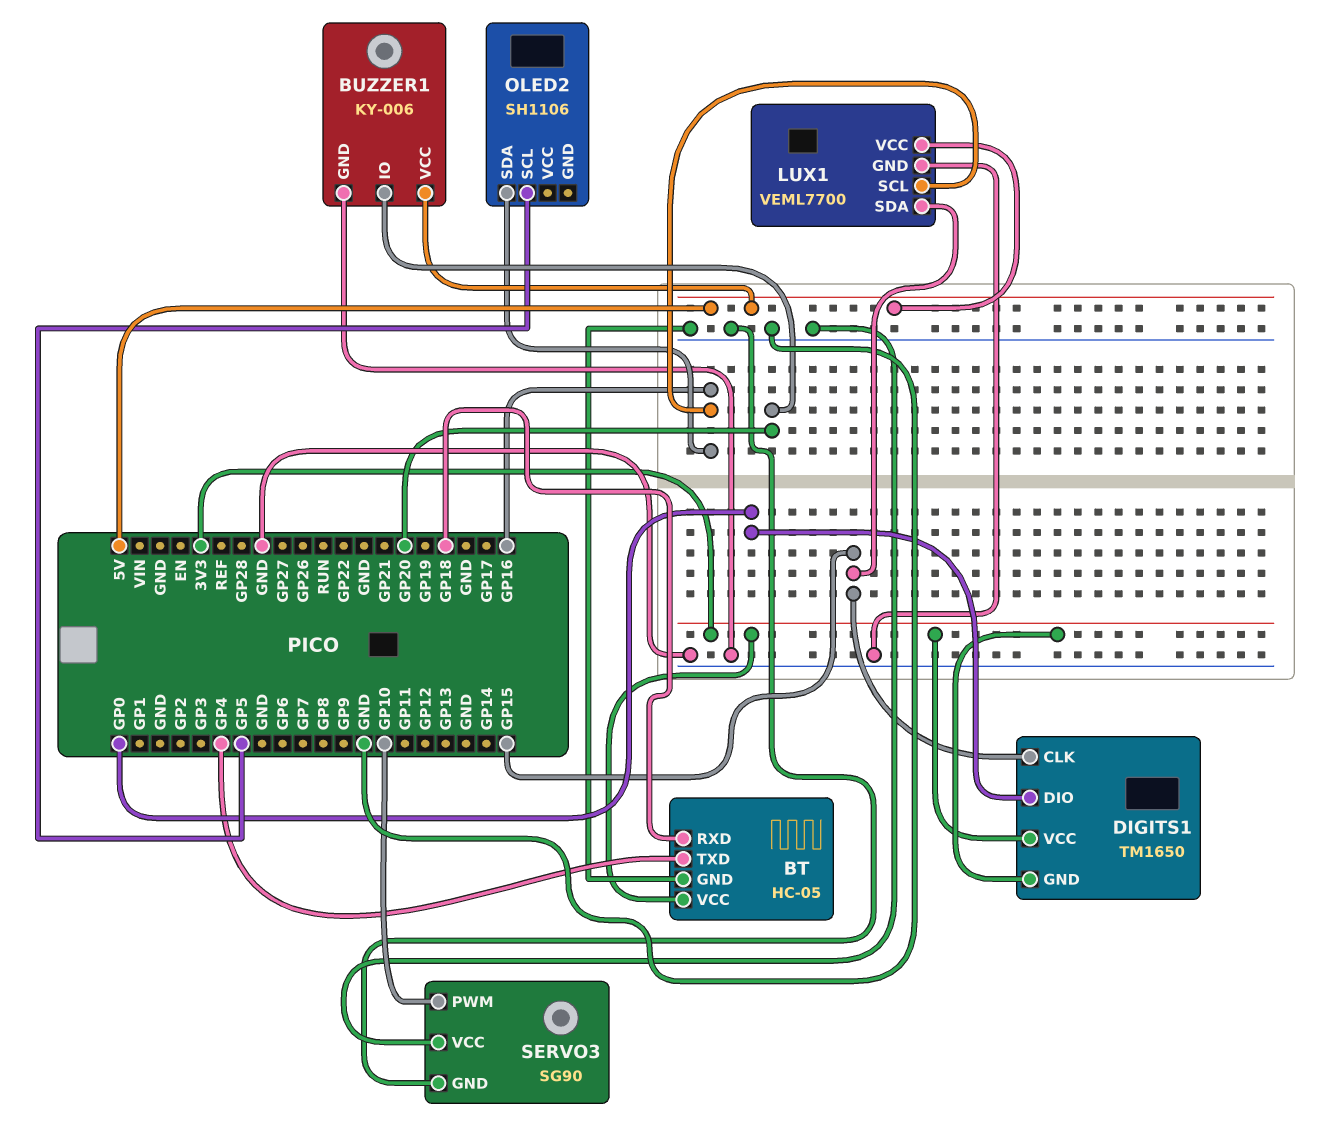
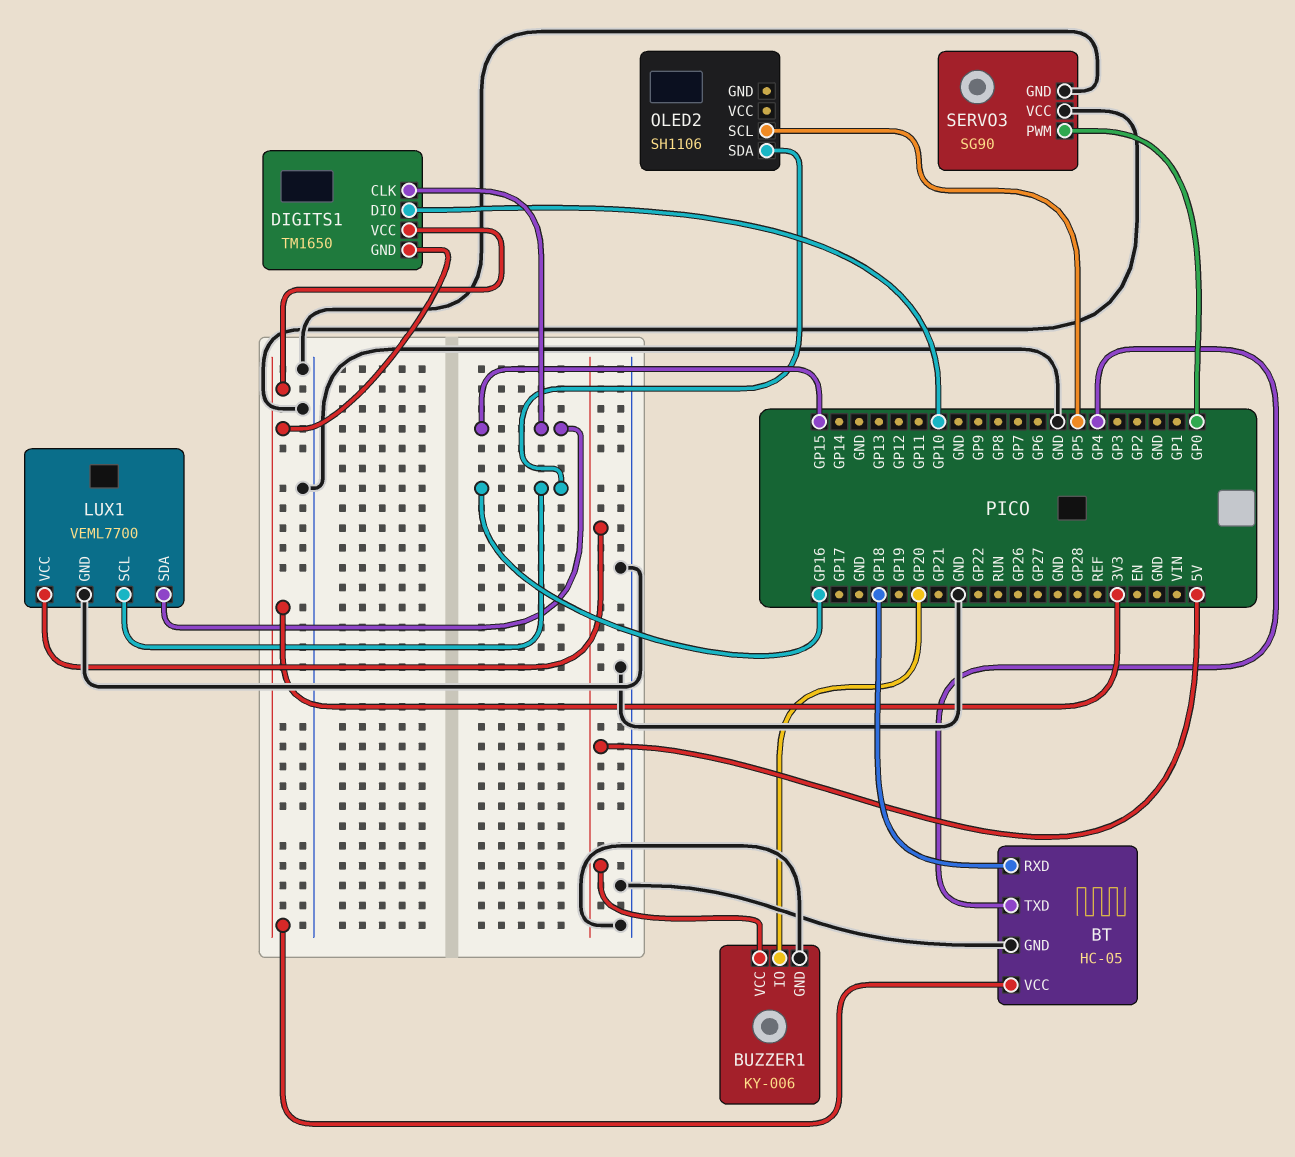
DIGITS1 pin DIO: GP0 -> GP10
SERVO3 pin PWM: GP10 -> GP0

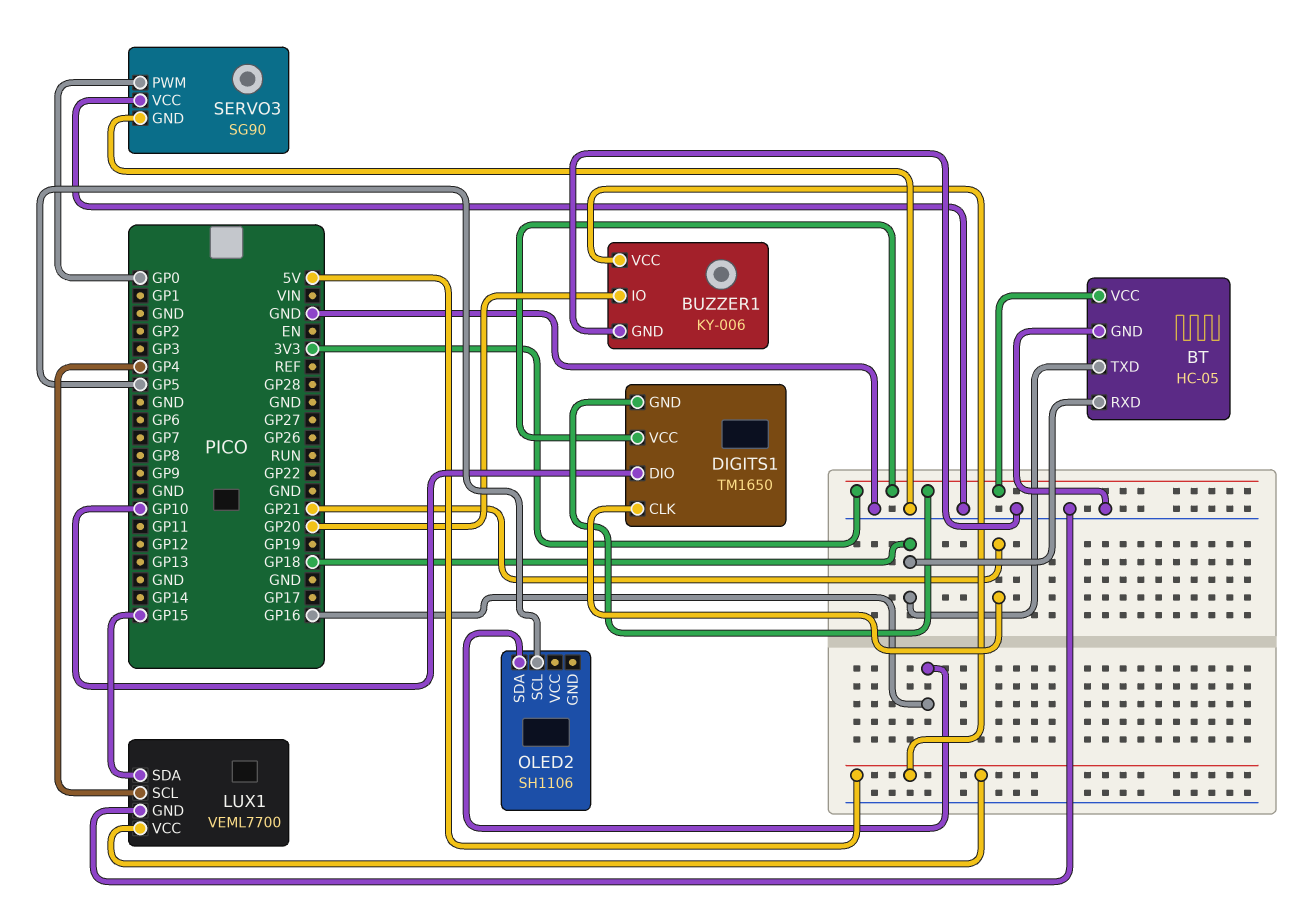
BT pin TXD: GP4 -> GP18
DIGITS1 pin CLK: GP15 -> GP21
LUX1 pin SCL: GP16 -> GP4

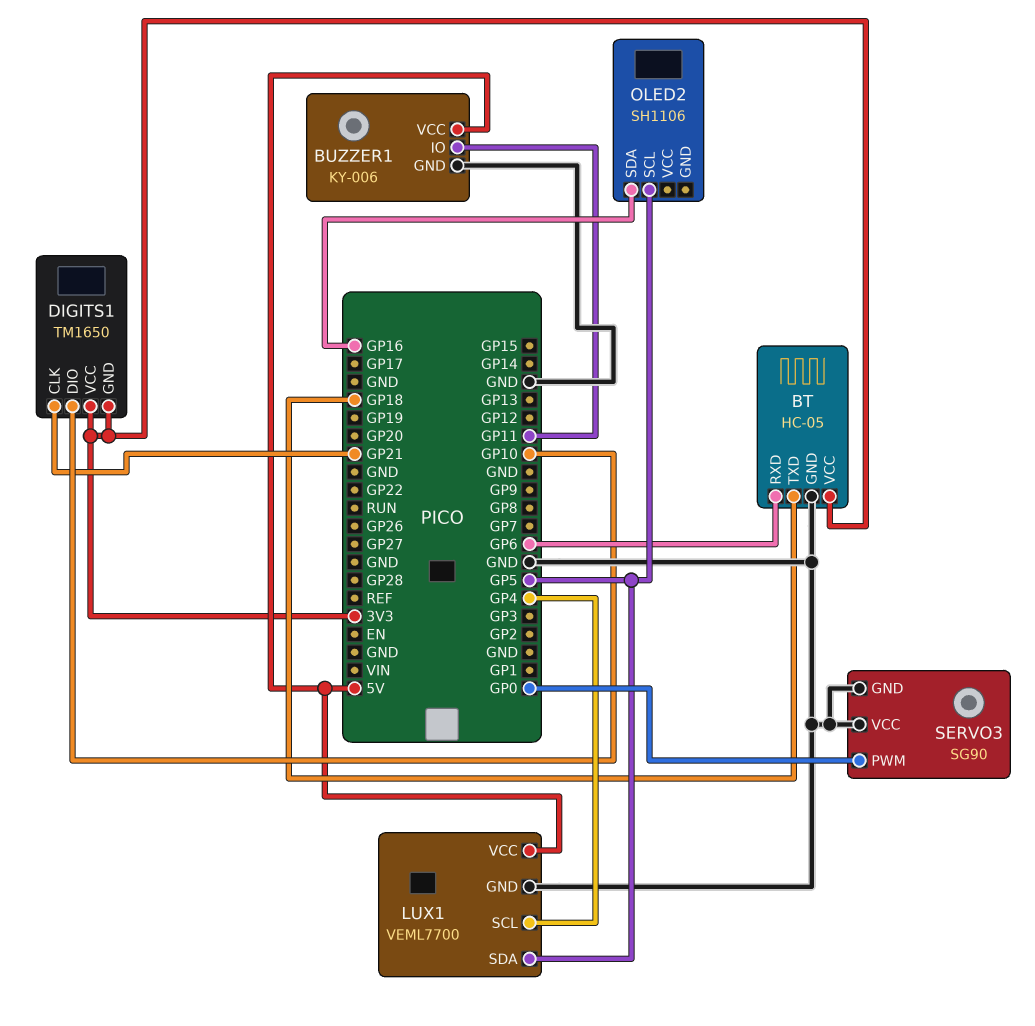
BT pin RXD: GP18 -> GP6
BUZZER1 pin IO: GP20 -> GP11
LUX1 pin SDA: GP15 -> GP5

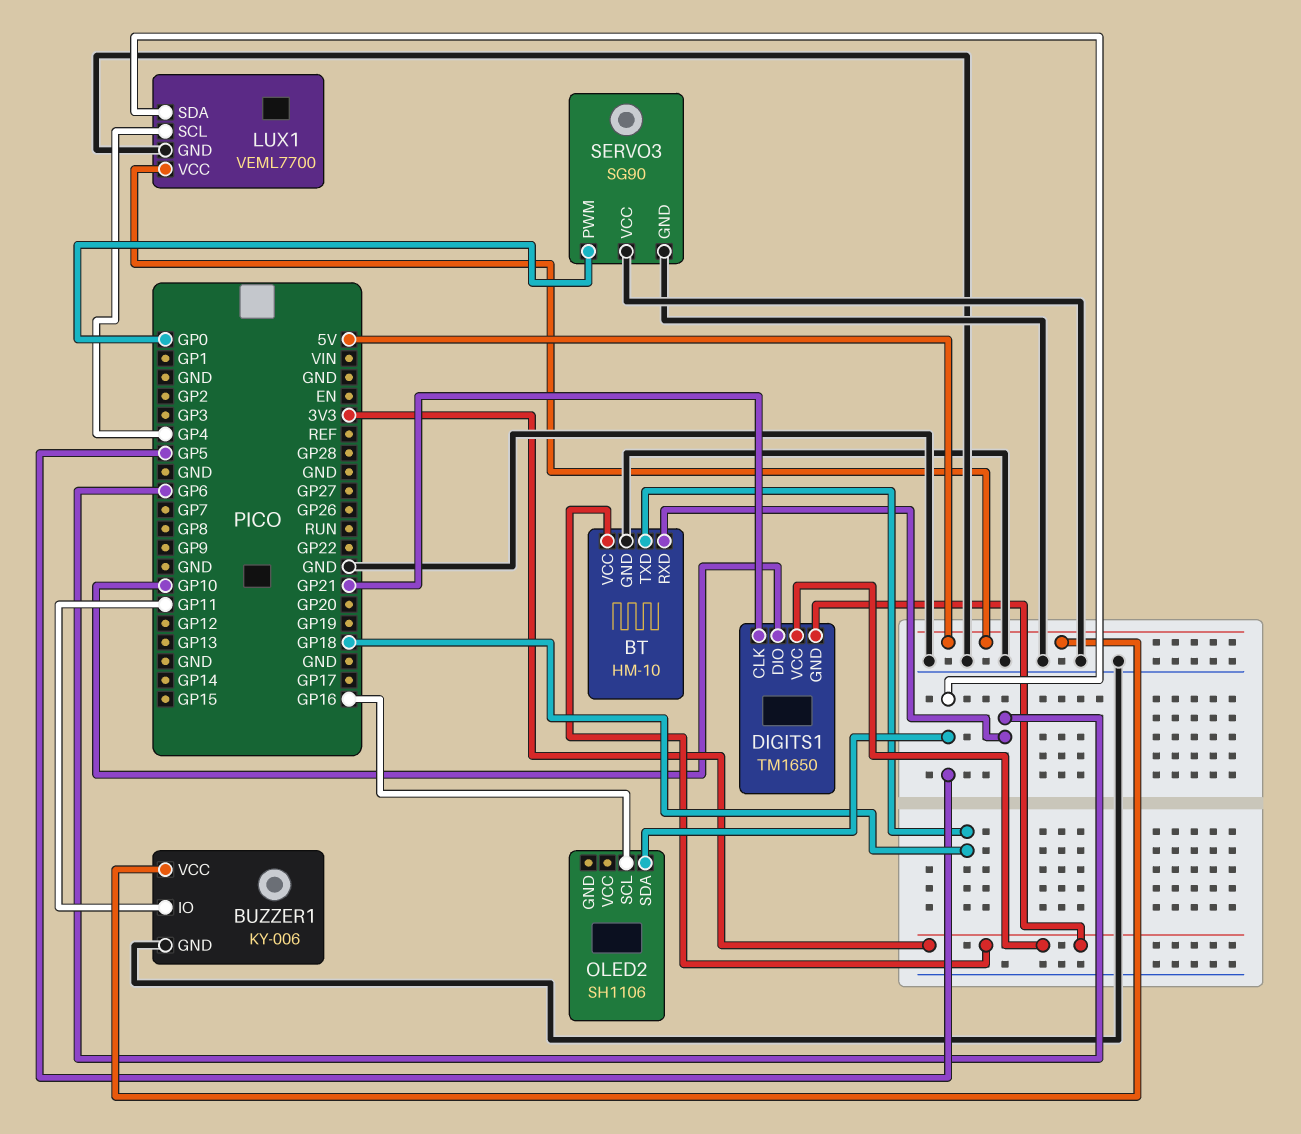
BT: HC-05 -> HM-10
OLED2 pin SCL: GP5 -> GP16
OLED2 pin SDA: GP16 -> GP5

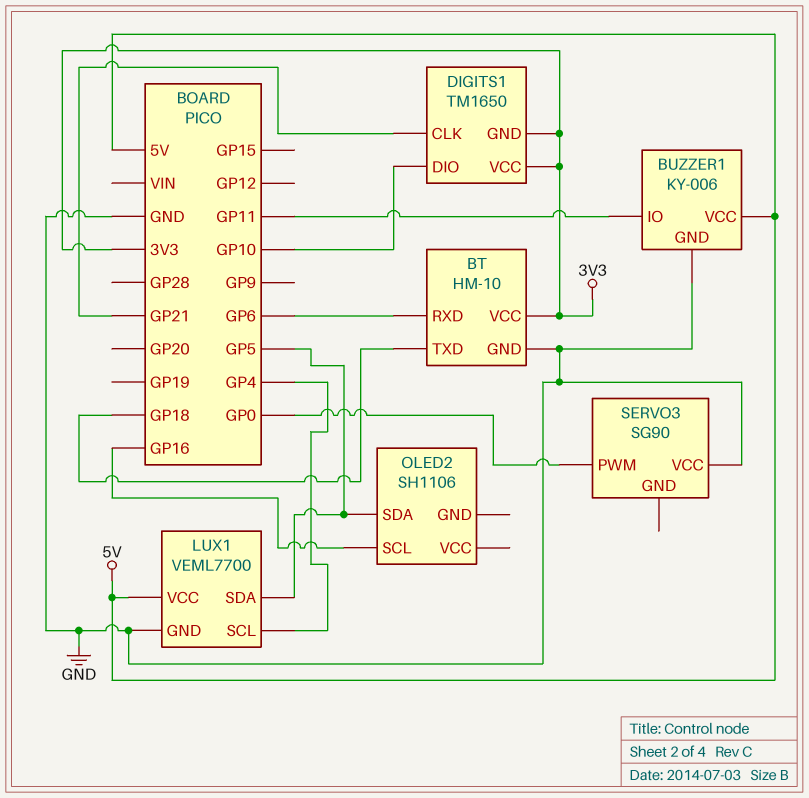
SERVO3 pin GND: GND -> none

